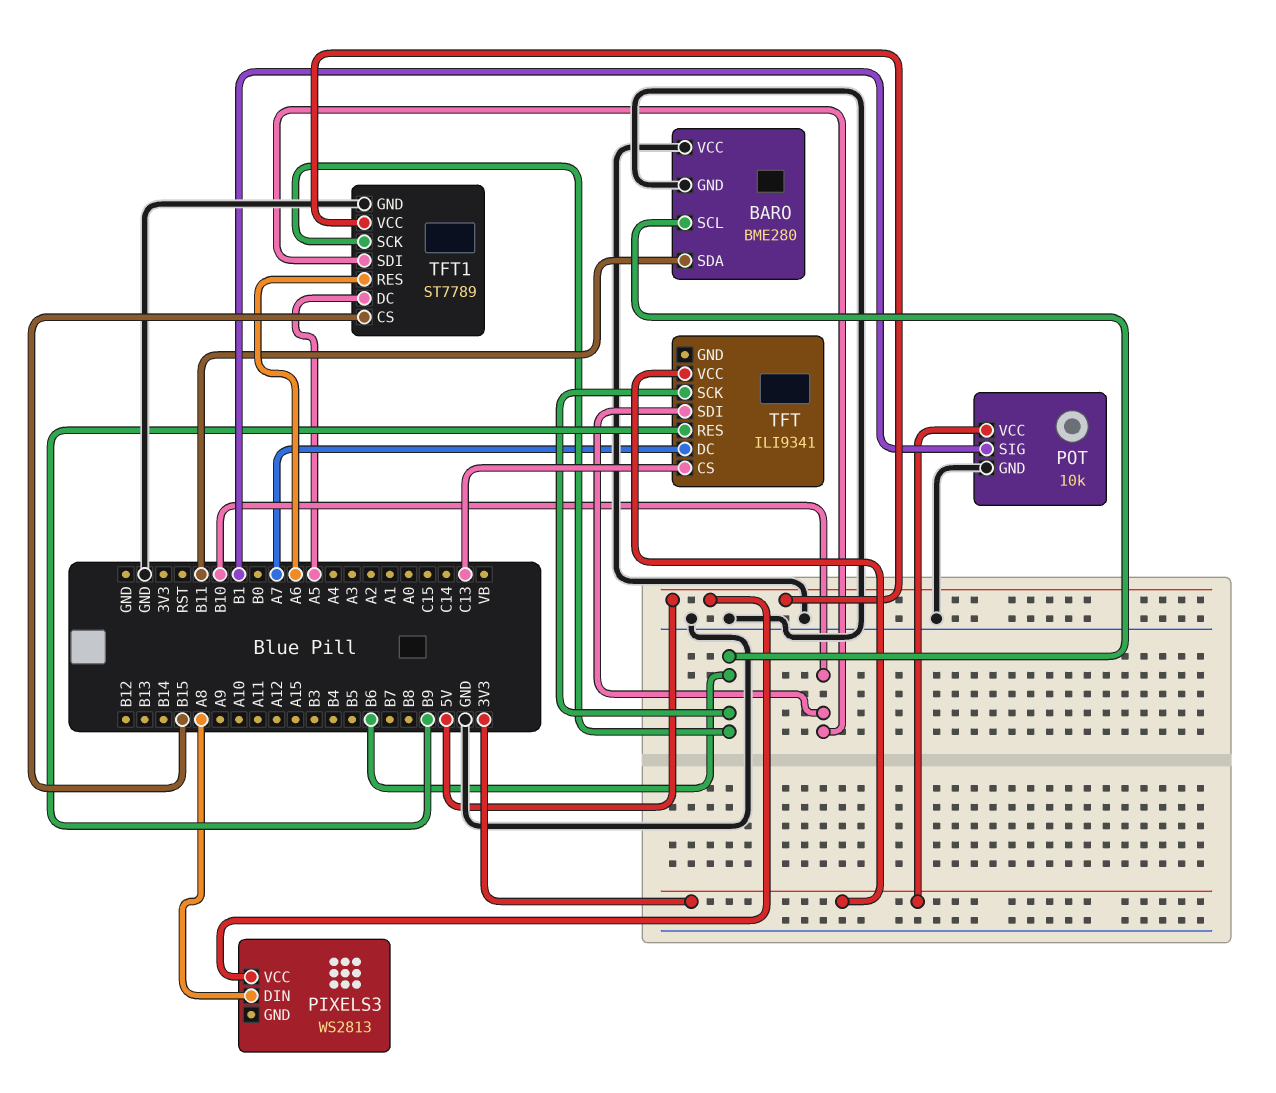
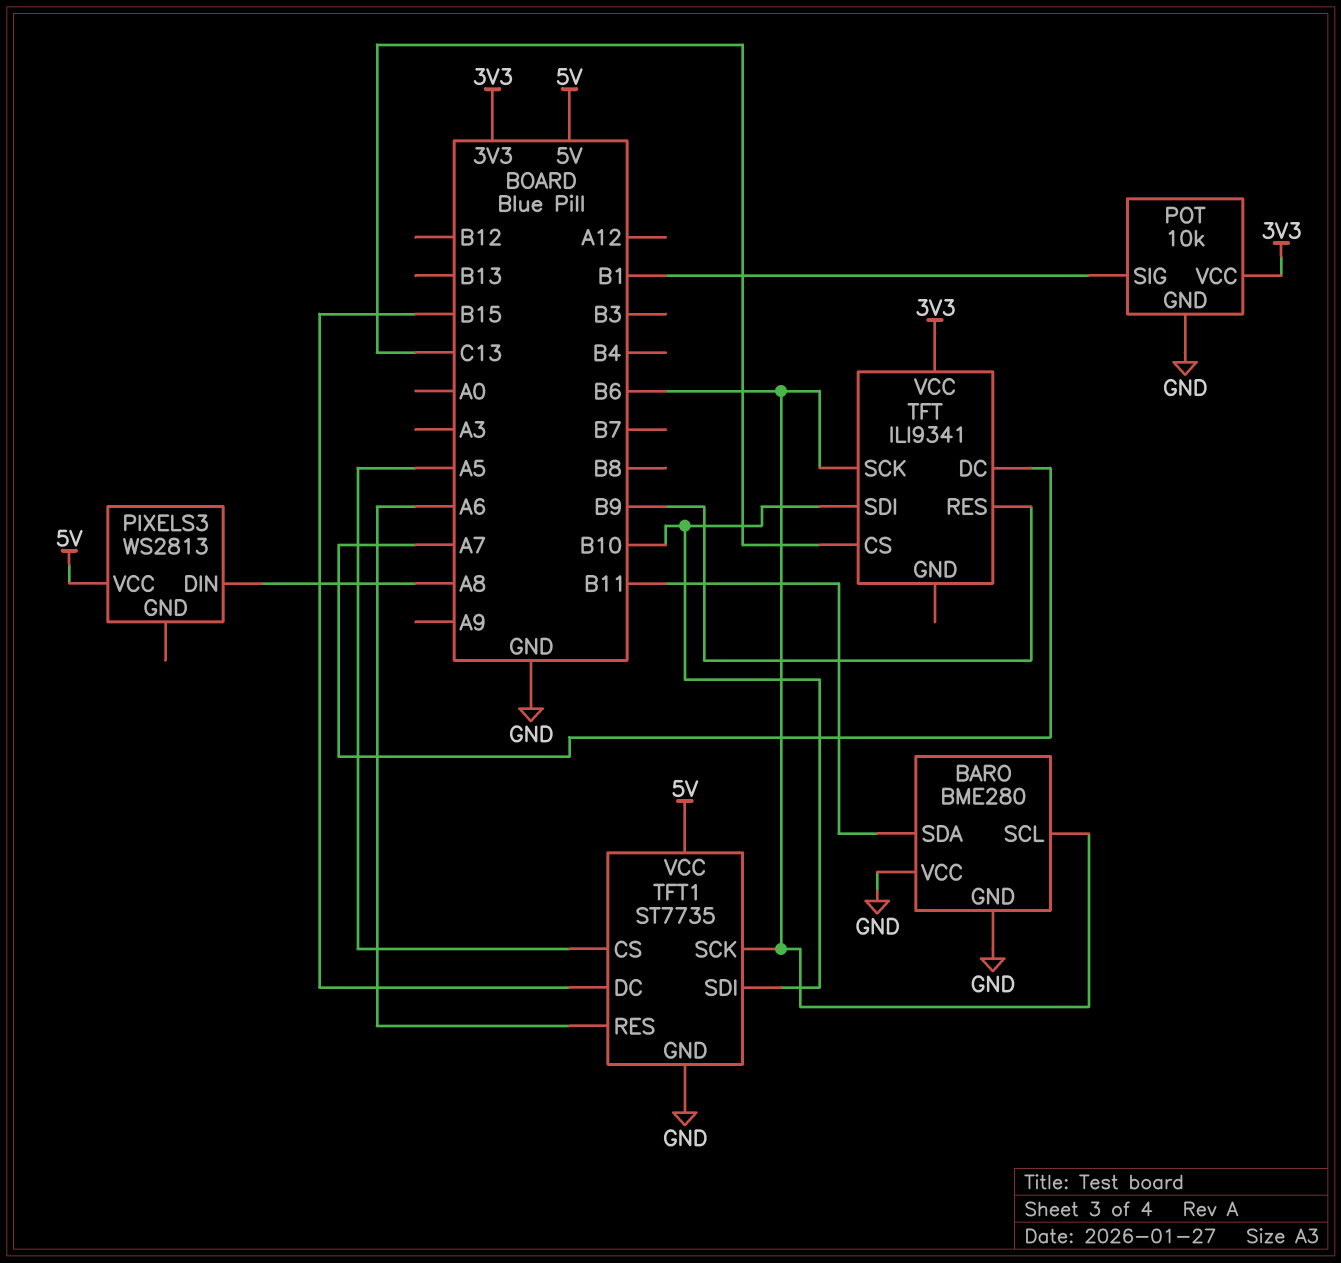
TFT1: ST7789 -> ST7735
TFT1 pin CS: B15 -> A5
TFT1 pin DC: A5 -> B15

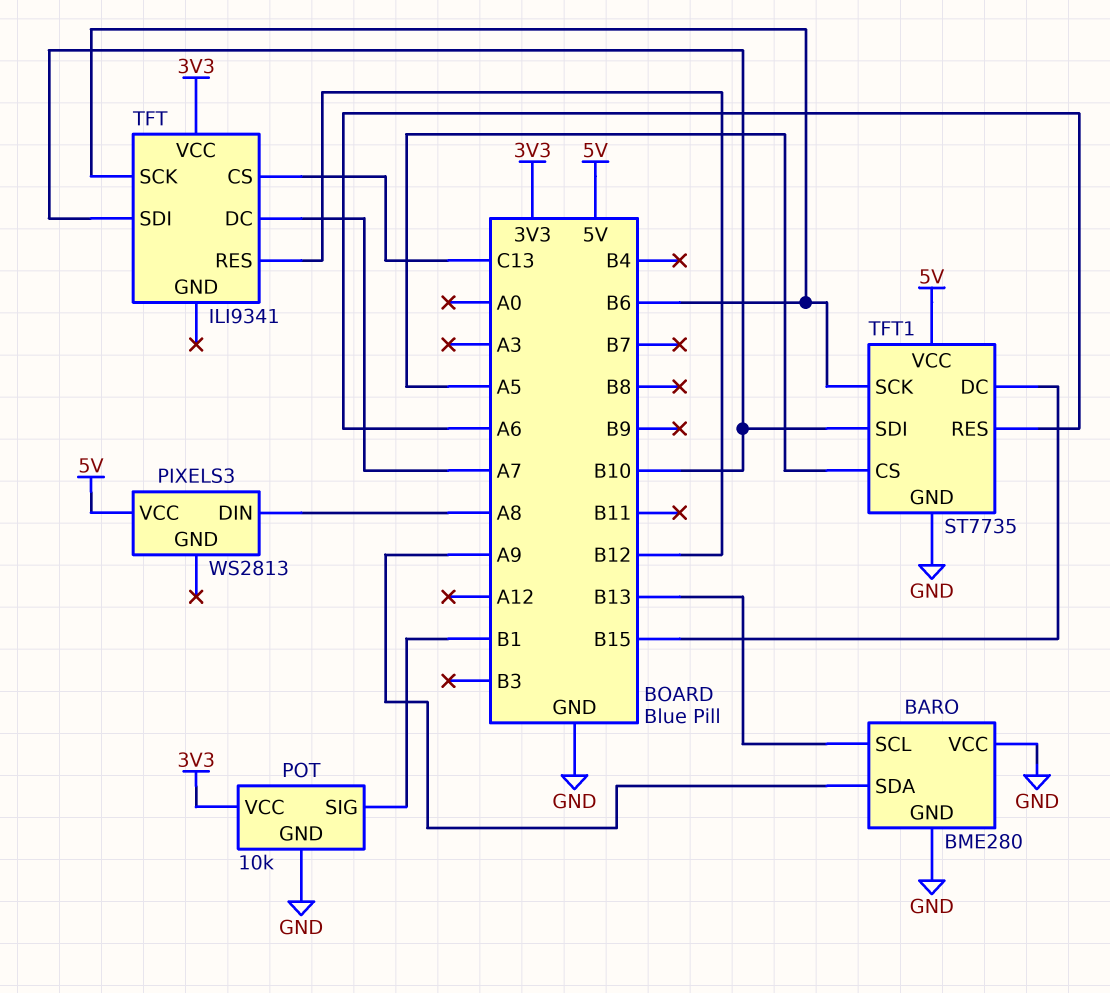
BARO pin SCL: B6 -> B13
BARO pin SDA: B11 -> A9
TFT pin RES: B9 -> B12

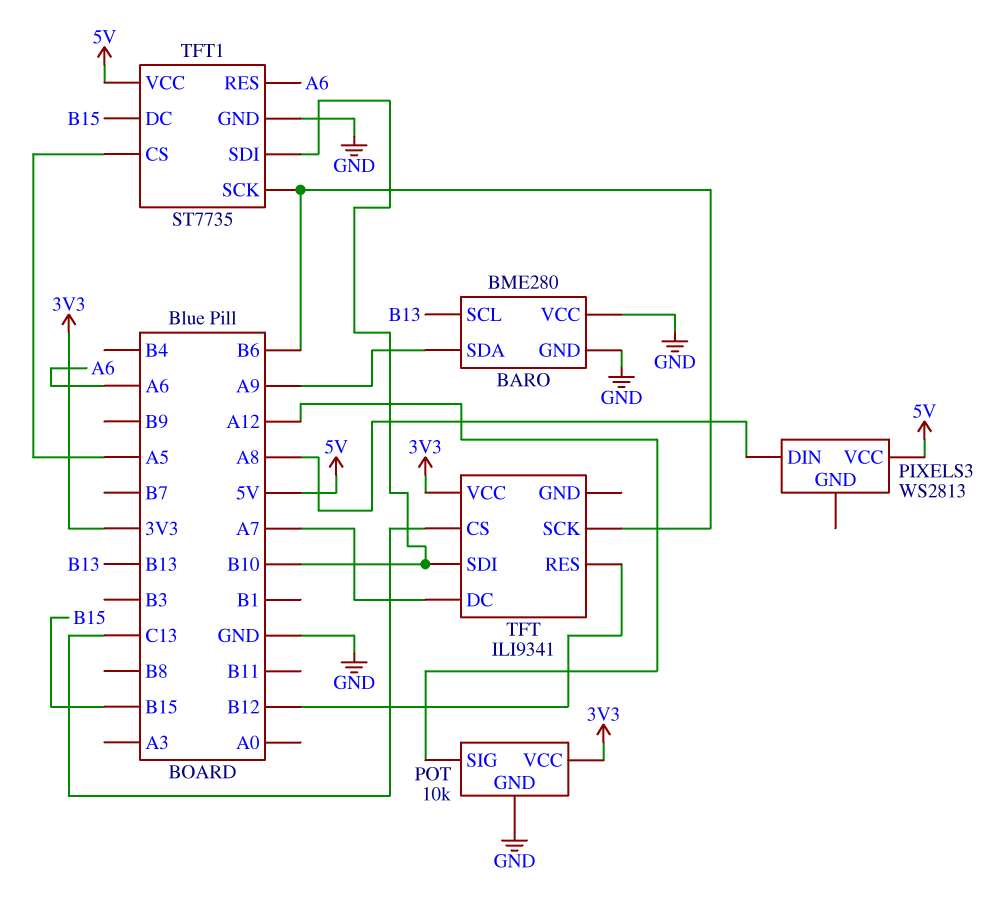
POT pin SIG: B1 -> A12

